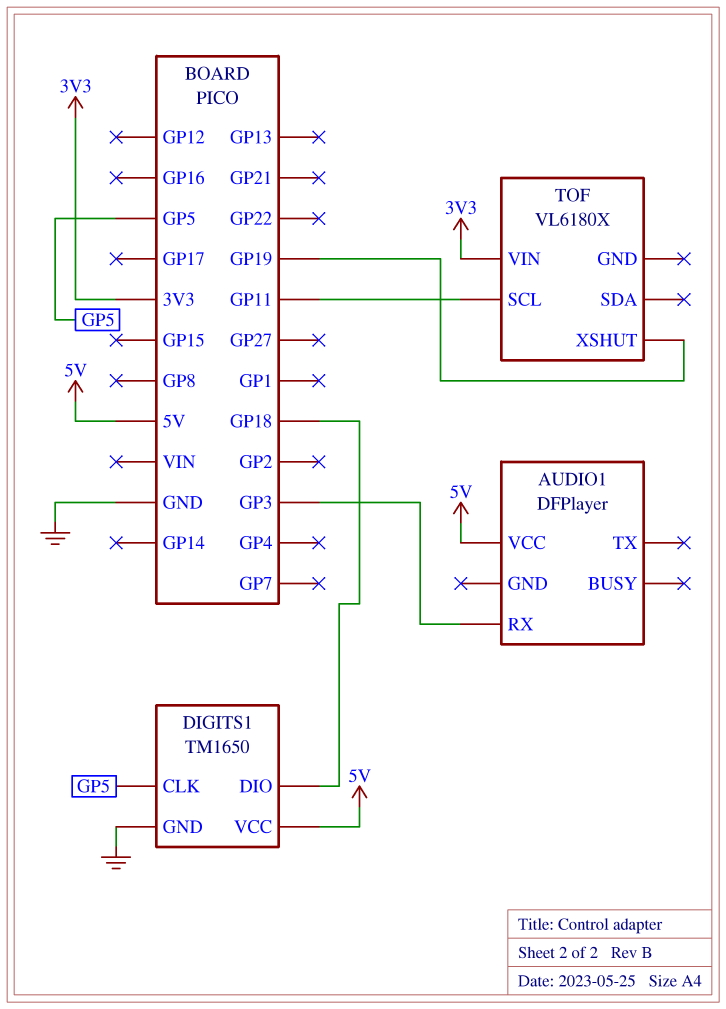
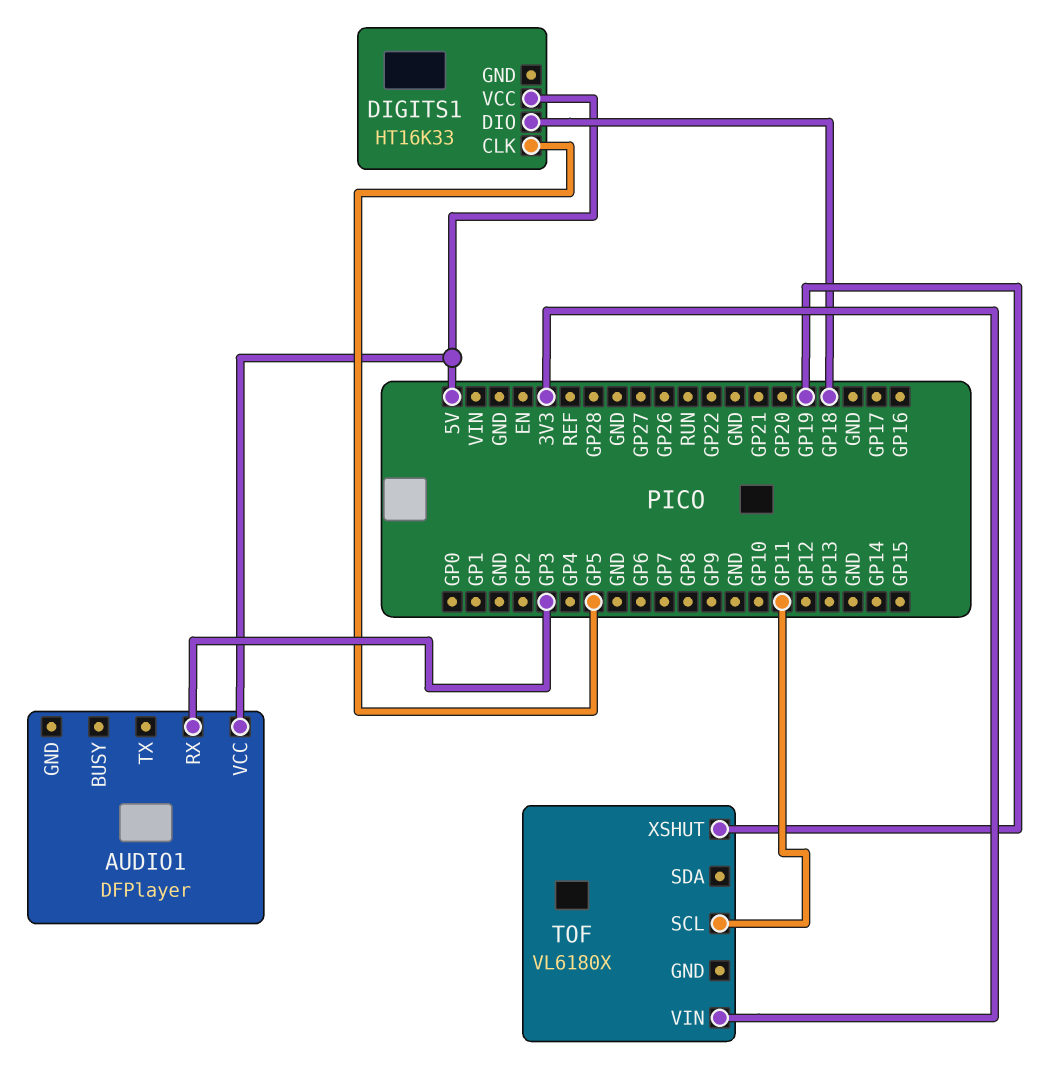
DIGITS1: TM1650 -> HT16K33
DIGITS1 pin GND: GND -> none

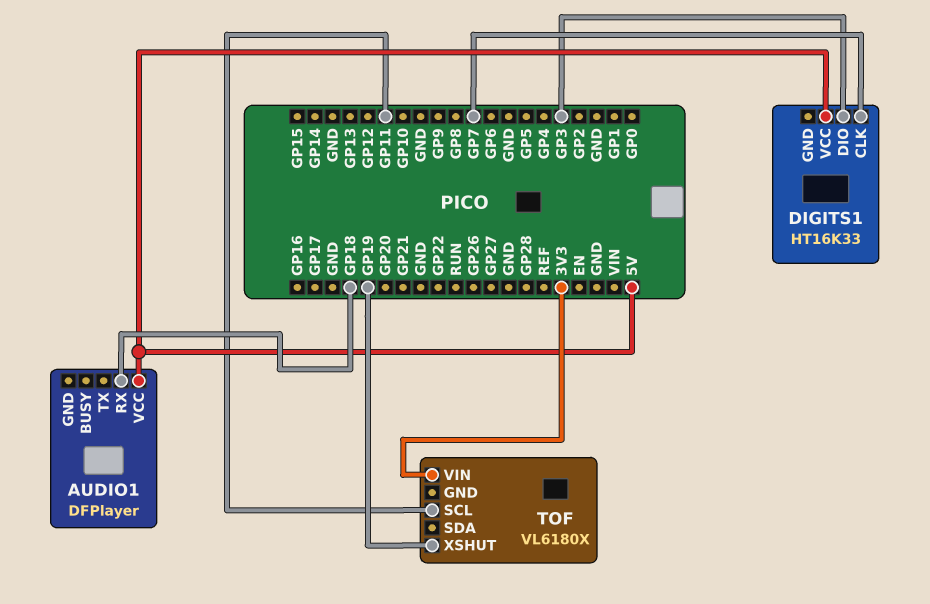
AUDIO1 pin RX: GP3 -> GP18
DIGITS1 pin CLK: GP5 -> GP7
DIGITS1 pin DIO: GP18 -> GP3

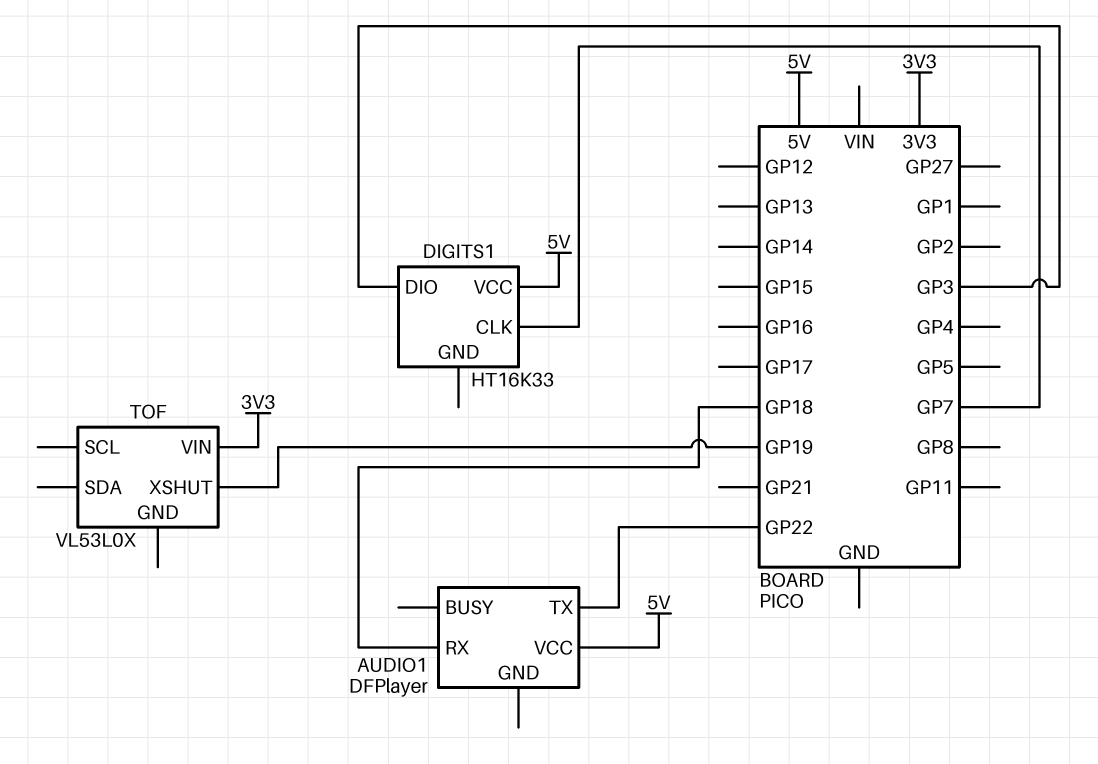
AUDIO1 pin TX: none -> GP22
TOF: VL6180X -> VL53L0X
TOF pin SCL: GP11 -> none

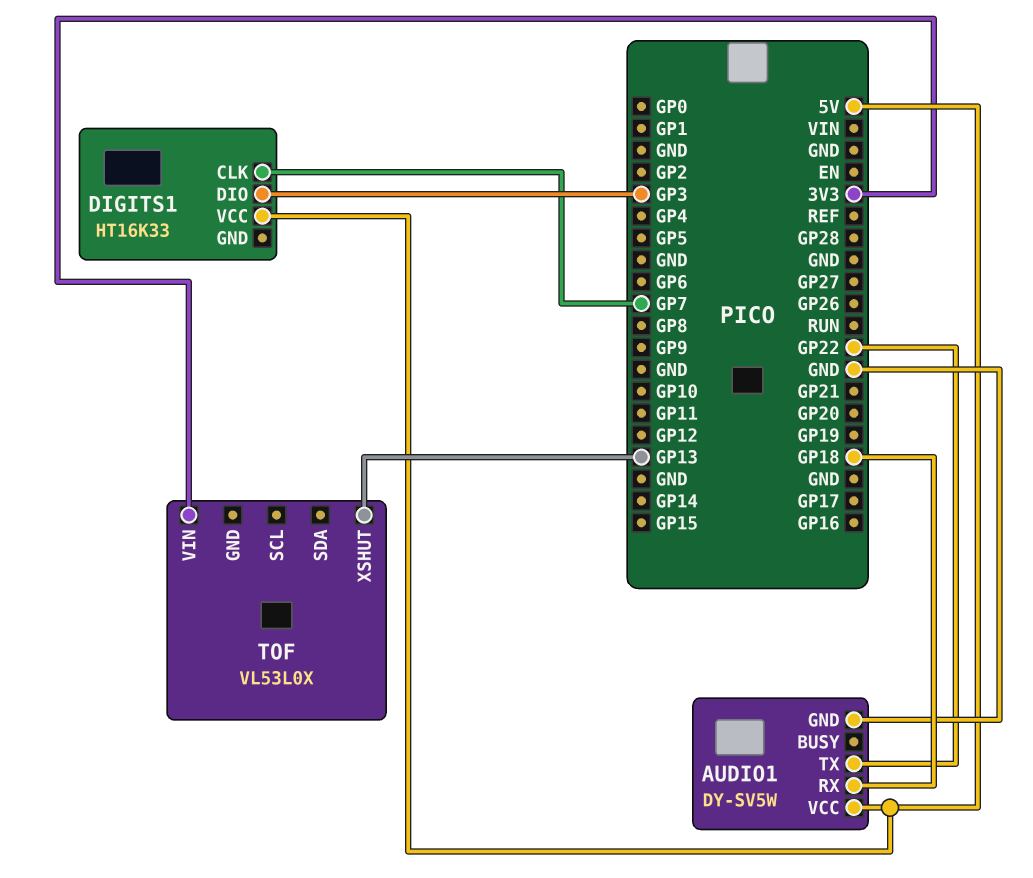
AUDIO1: DFPlayer -> DY-SV5W
AUDIO1 pin GND: none -> GND
TOF pin XSHUT: GP19 -> GP13

